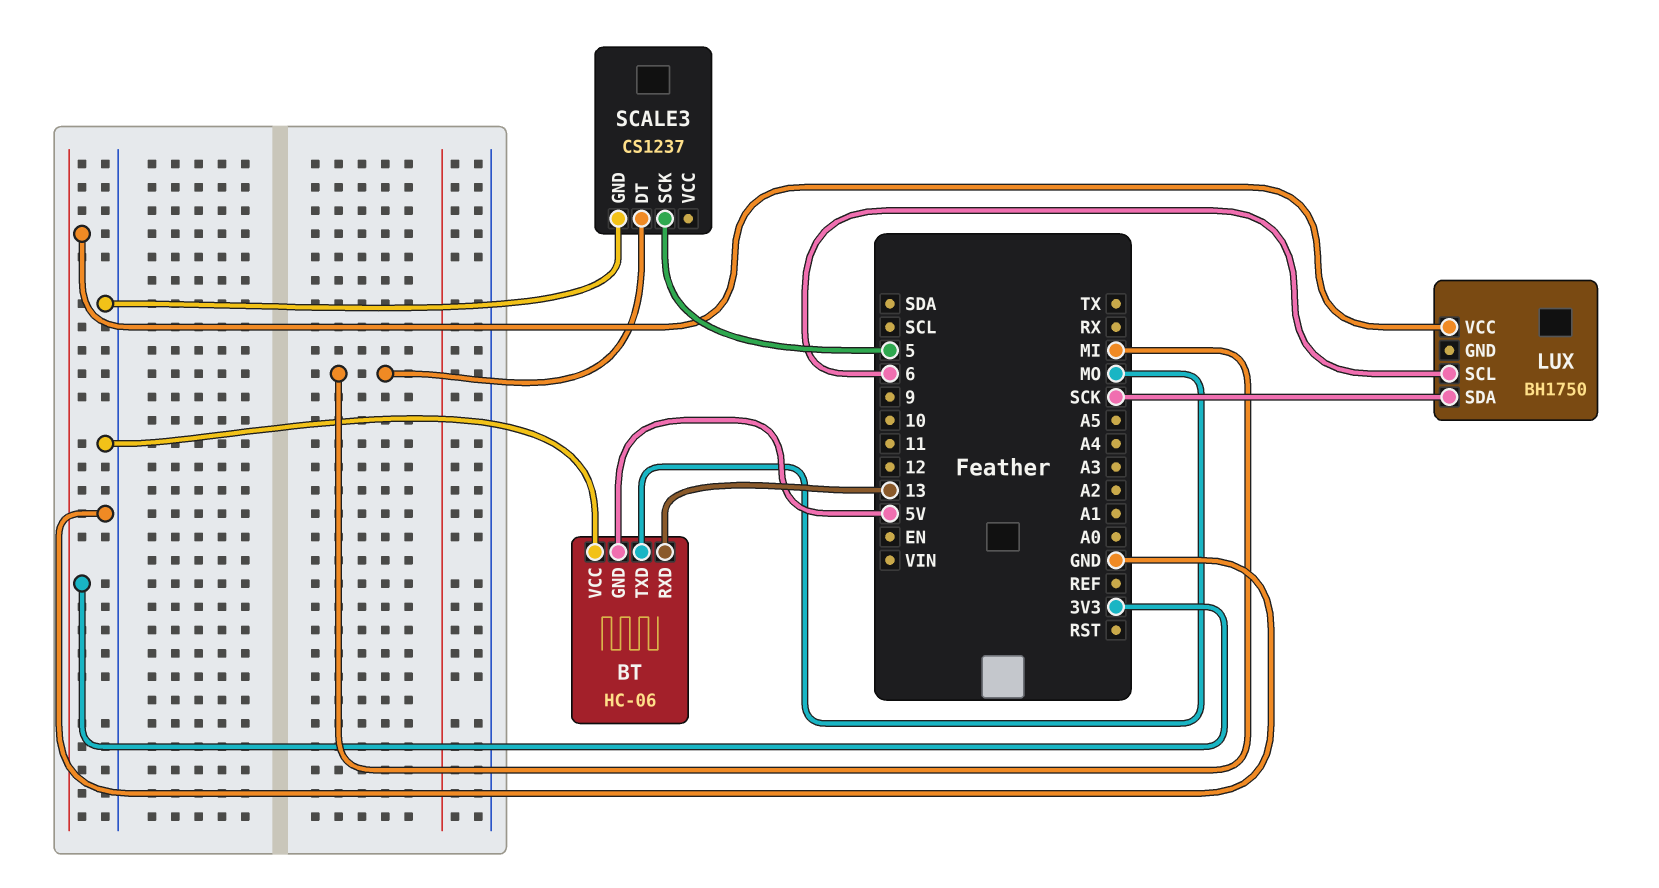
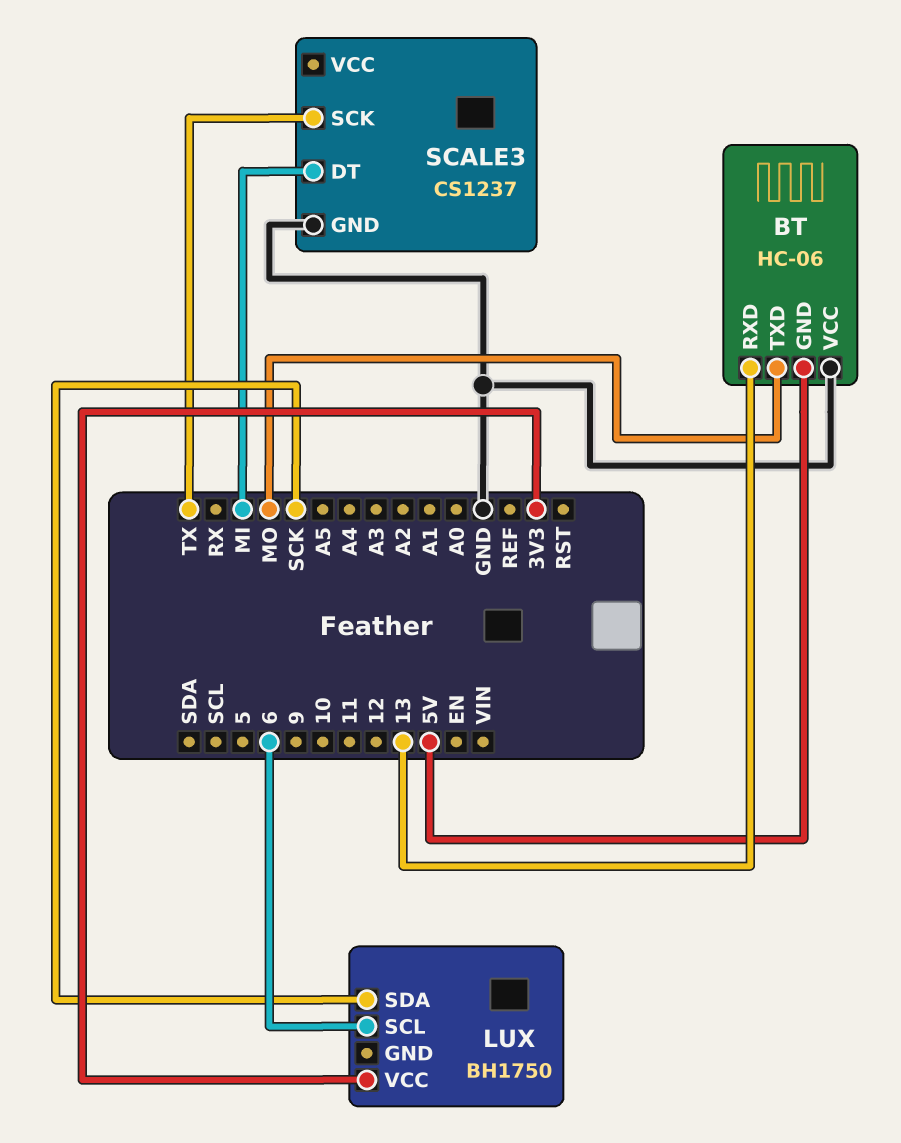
SCALE3 pin SCK: 5 -> TX

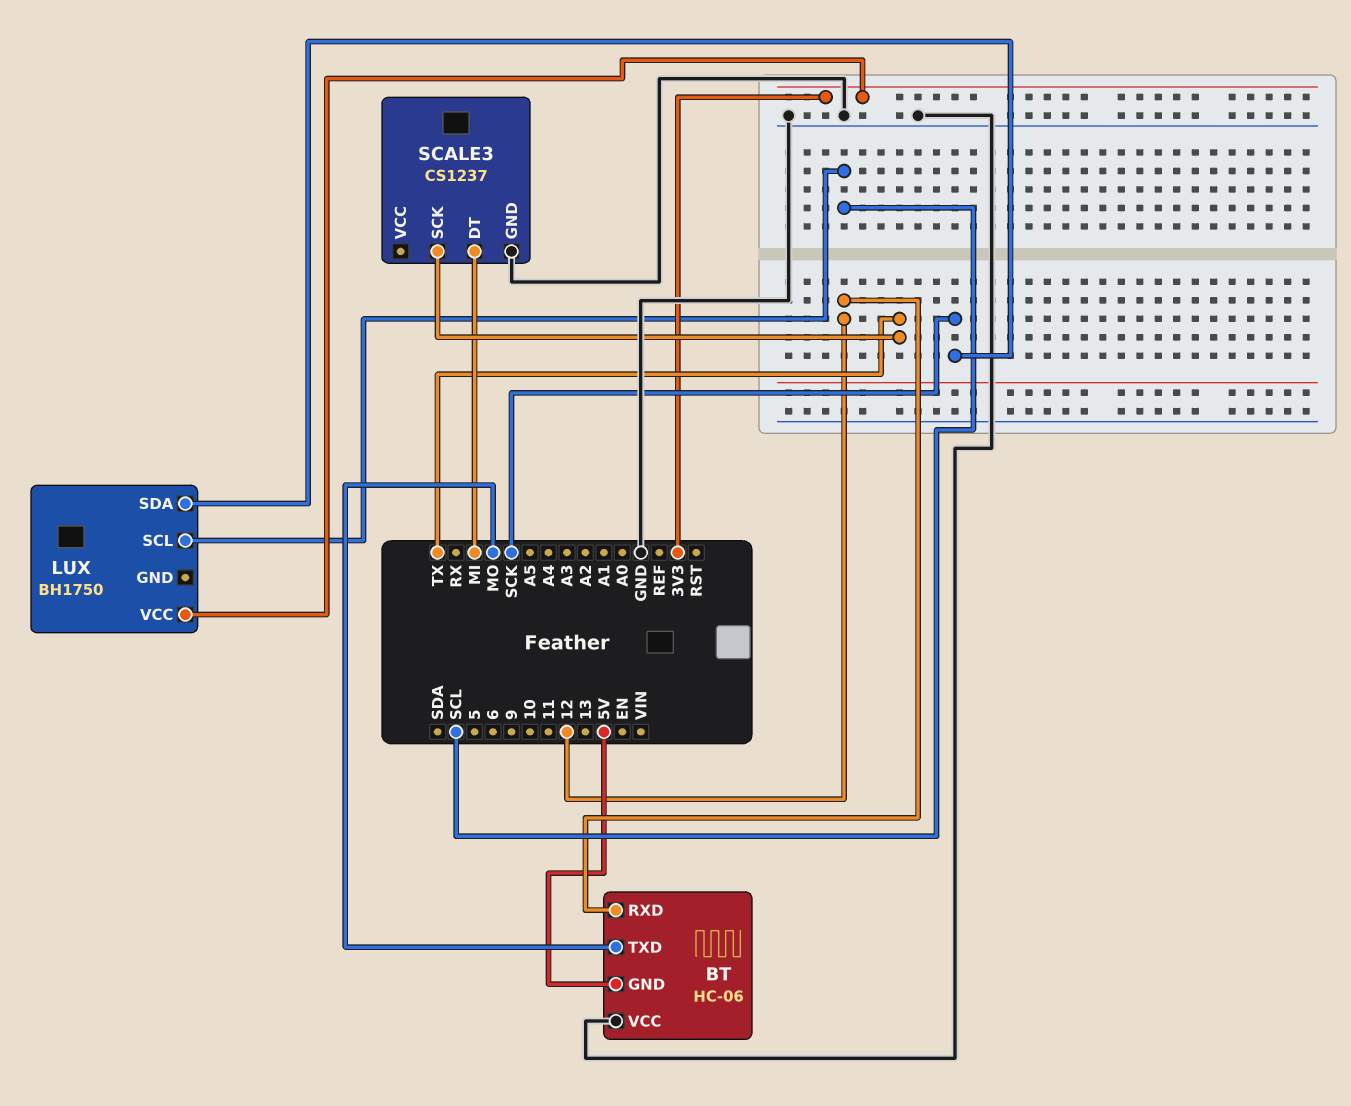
BT pin RXD: 13 -> 12
LUX pin SCL: 6 -> SCL

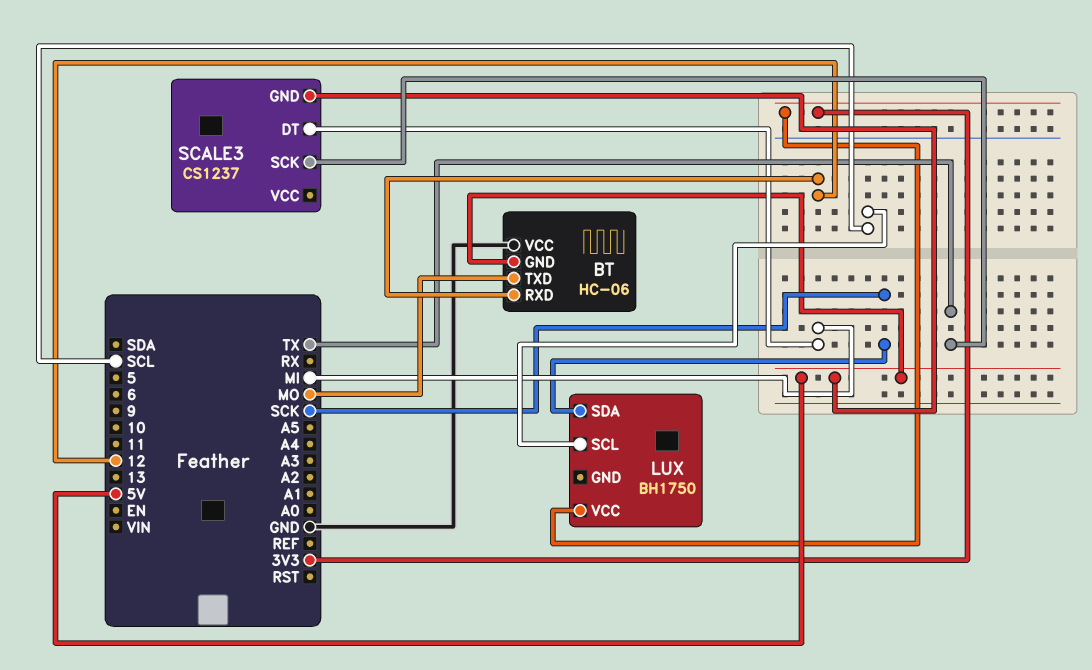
SCALE3 pin GND: GND -> 5V

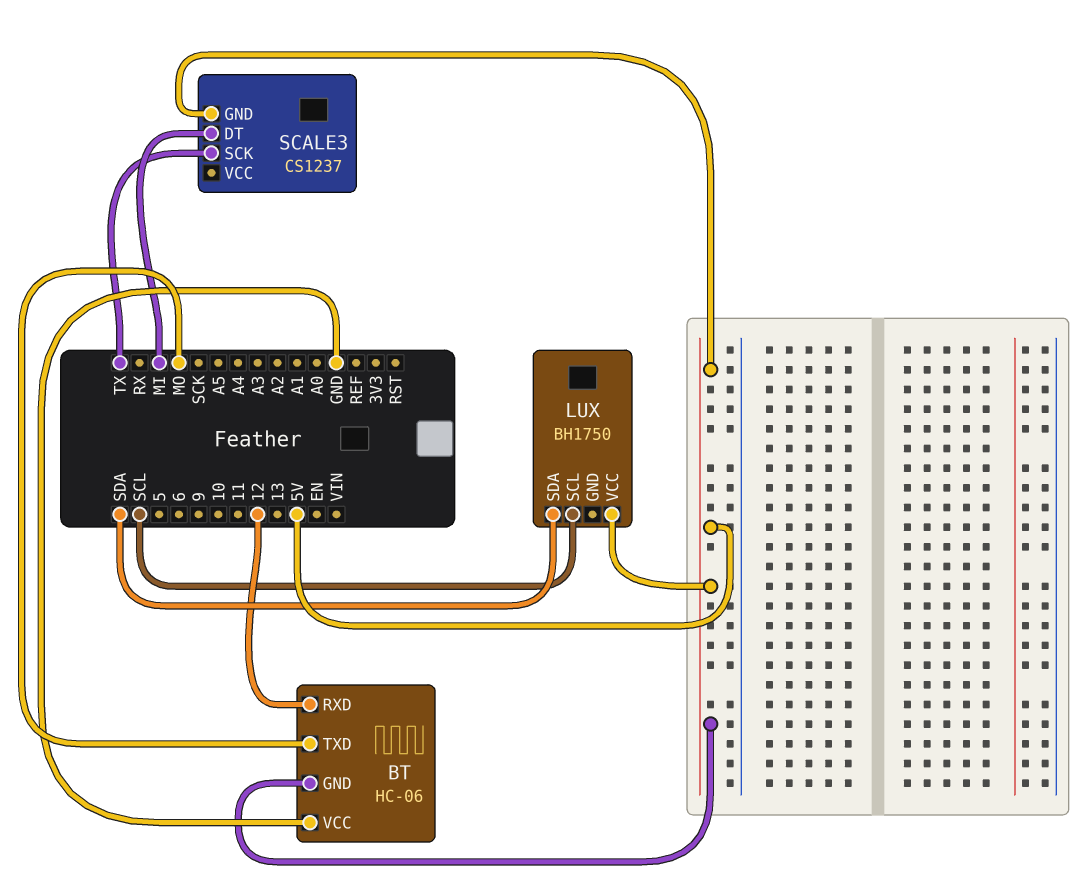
LUX pin SDA: SCK -> SDA
LUX pin VCC: 3V3 -> 5V

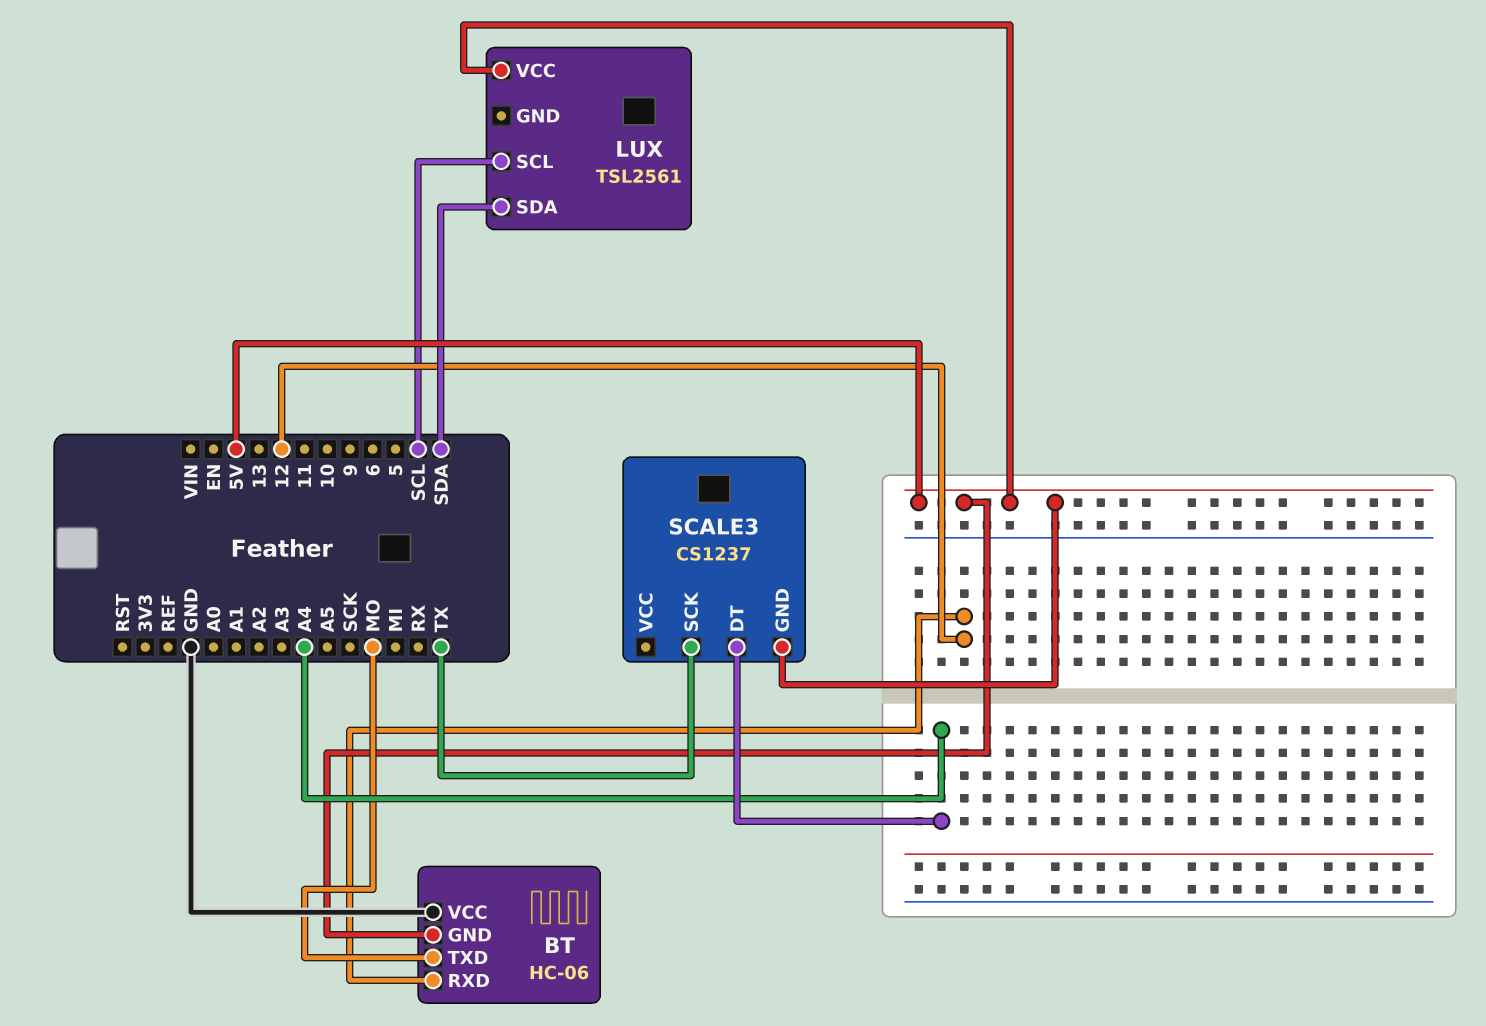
LUX: BH1750 -> TSL2561
SCALE3 pin DT: MI -> A4

